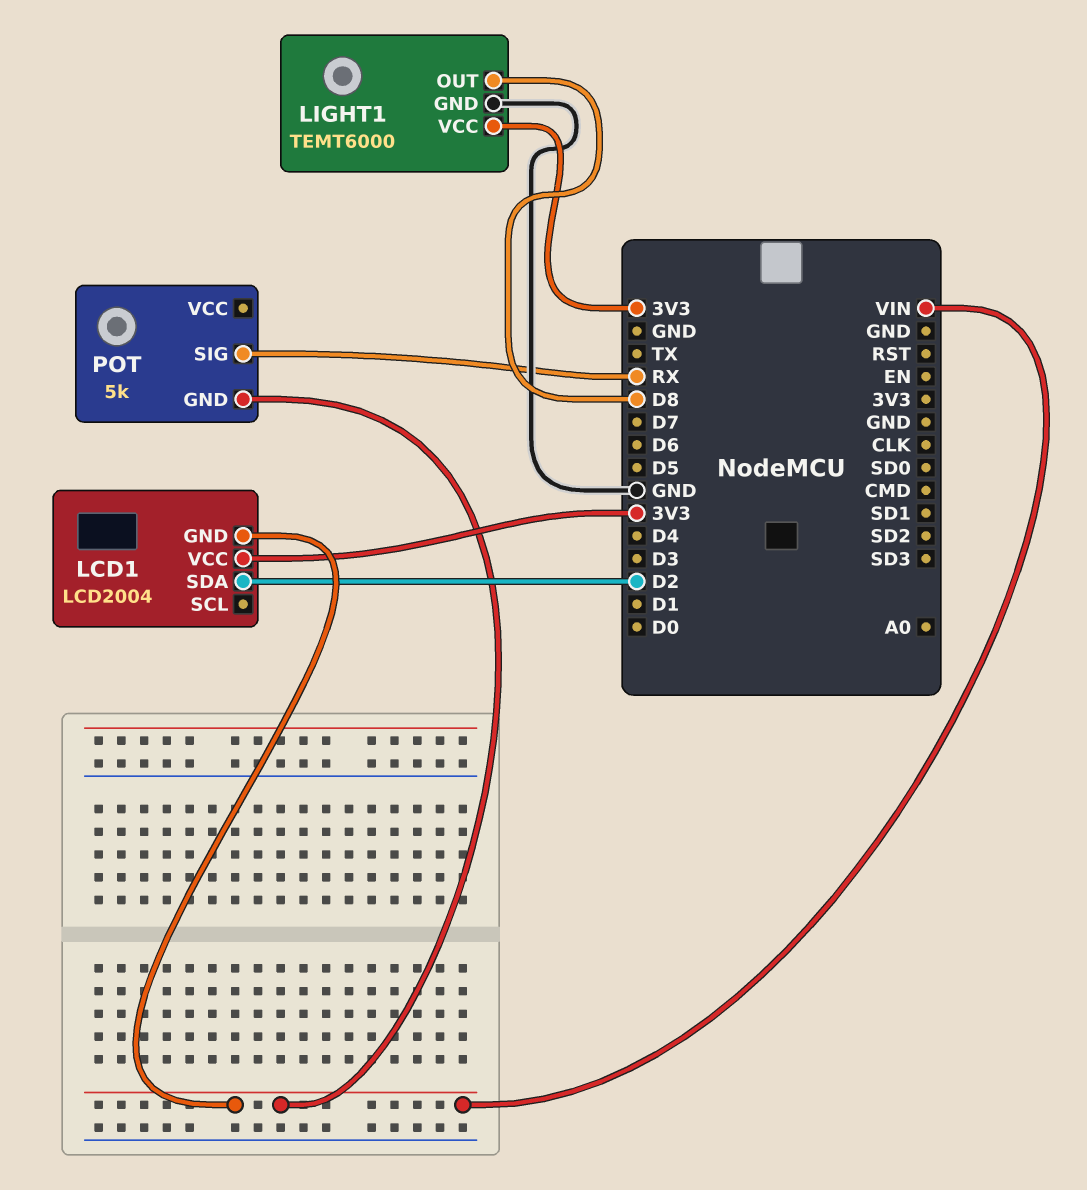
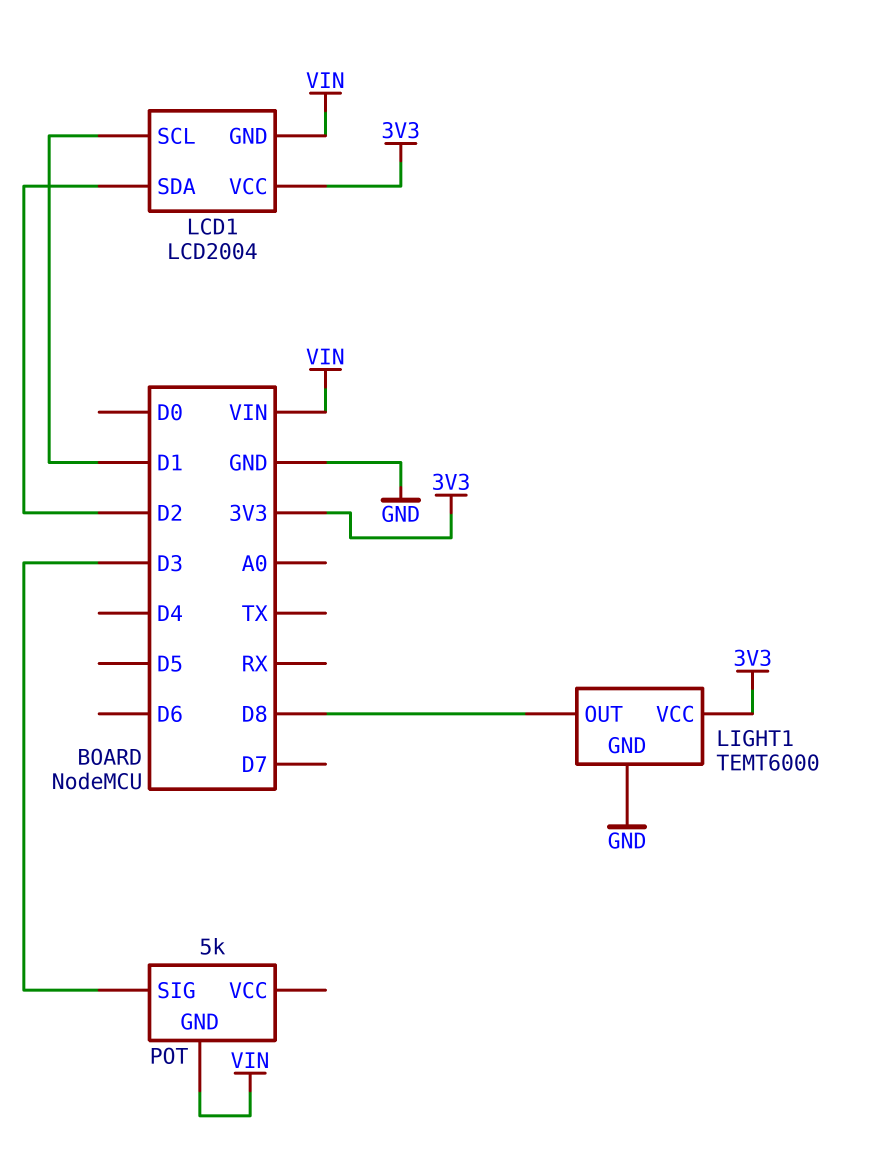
LCD1 pin SCL: none -> D1
POT pin SIG: RX -> D3

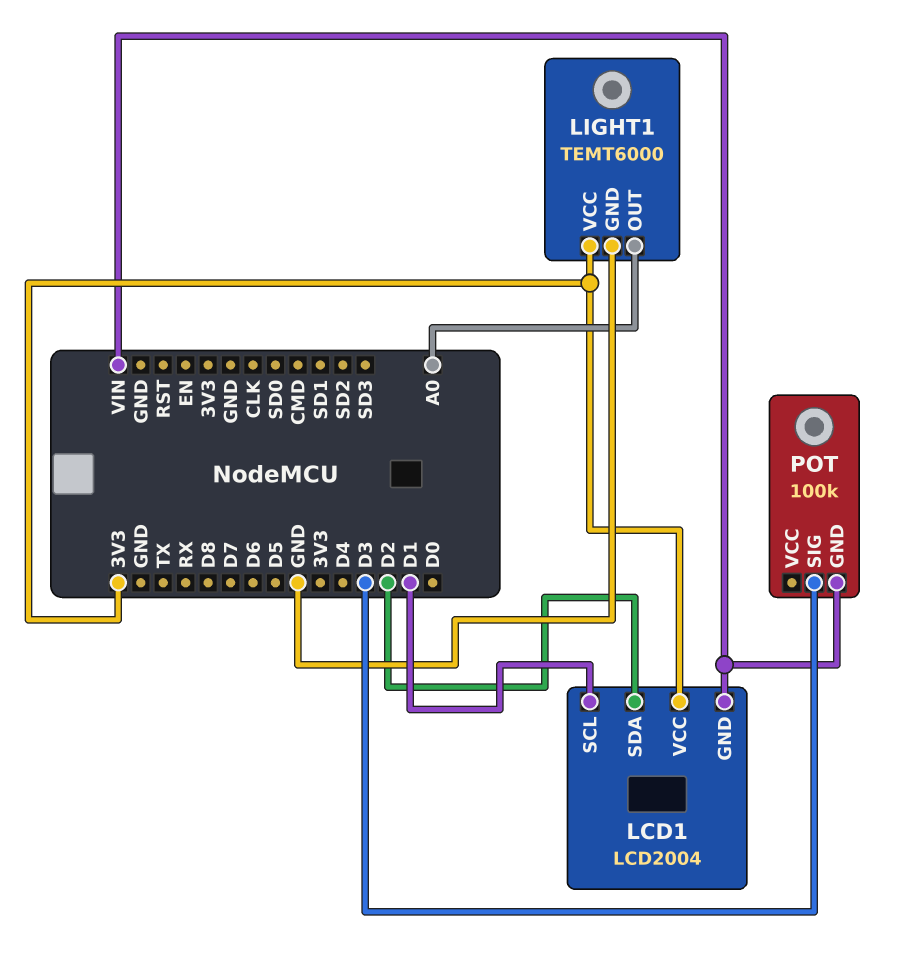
LIGHT1 pin OUT: D8 -> A0
POT: 5k -> 100k

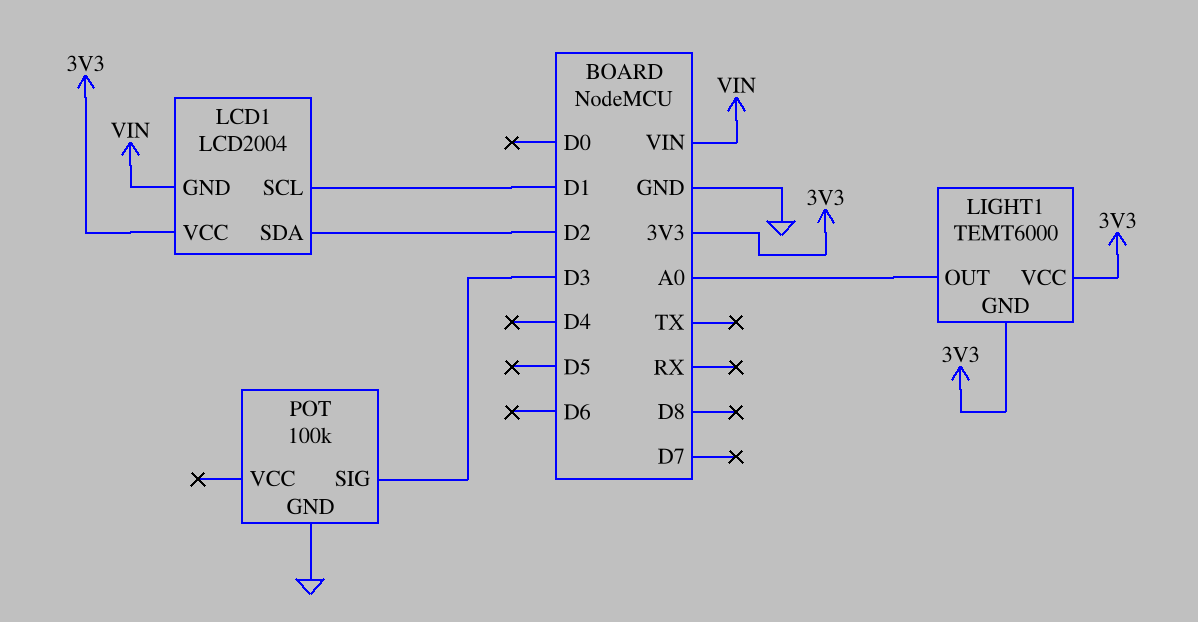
LIGHT1 pin GND: GND -> 3V3
POT pin GND: VIN -> GND

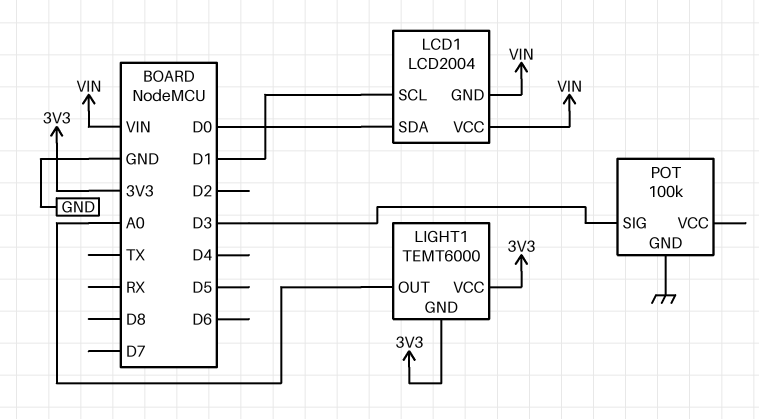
LCD1 pin SDA: D2 -> D0
LCD1 pin VCC: 3V3 -> VIN

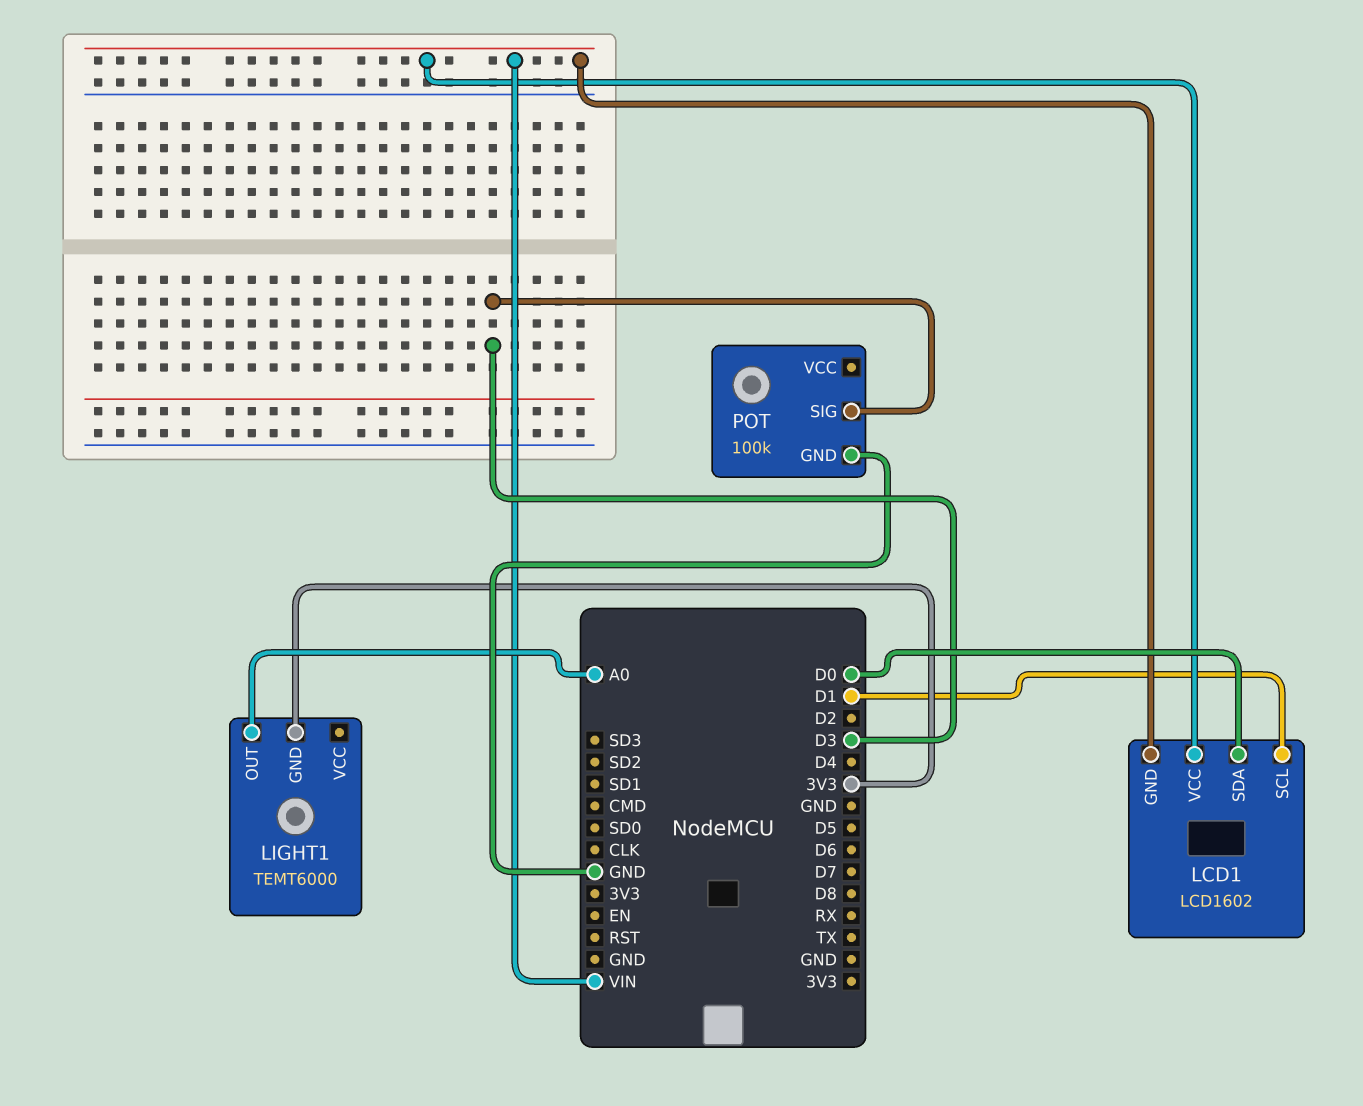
LCD1: LCD2004 -> LCD1602
LIGHT1 pin VCC: 3V3 -> none

